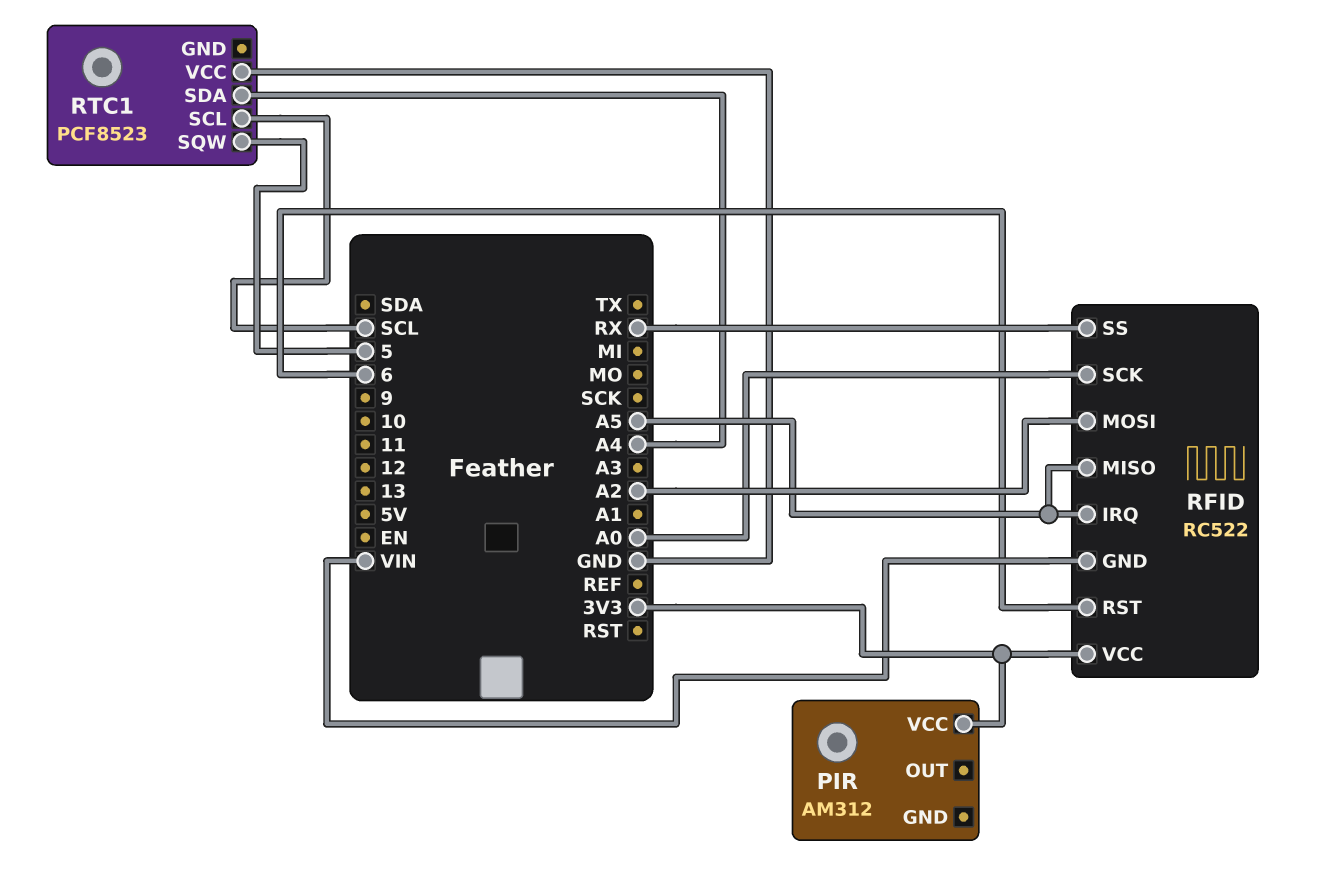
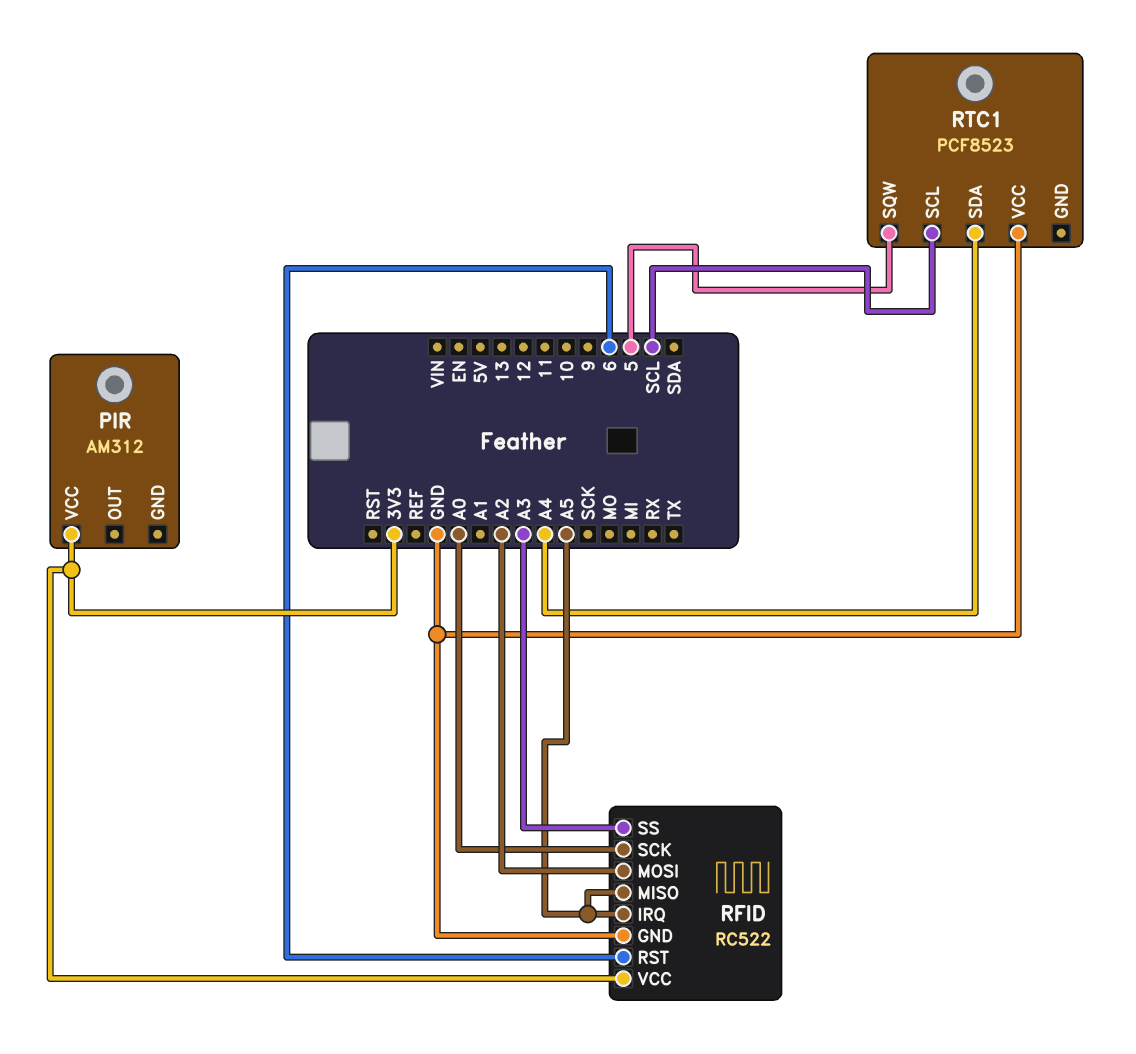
RFID pin GND: VIN -> GND
RFID pin SS: RX -> A3

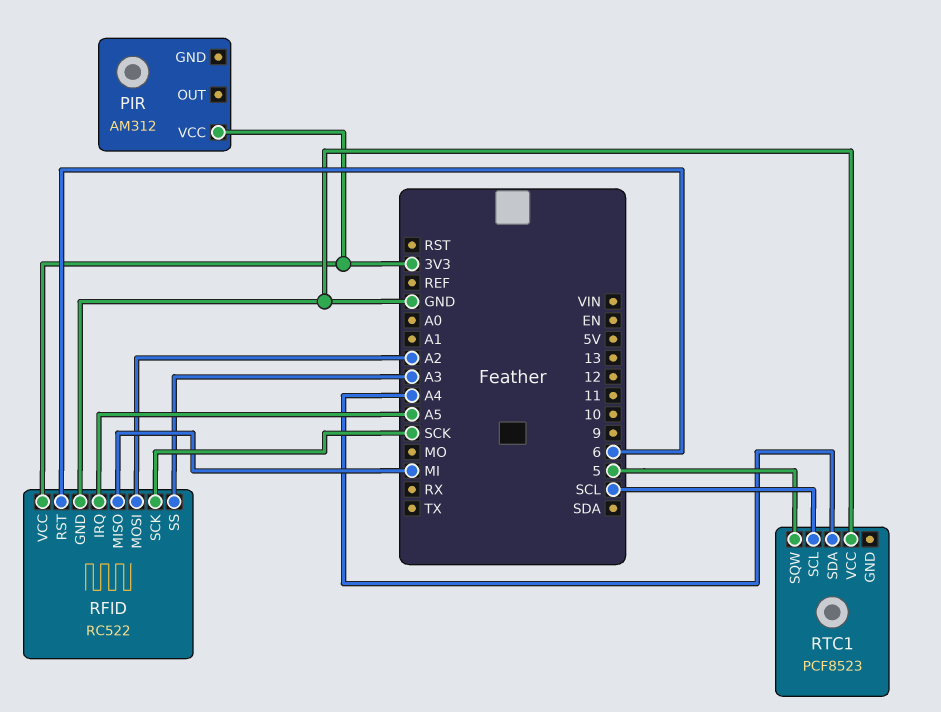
RFID pin MISO: A5 -> MI
RFID pin SCK: A0 -> SCK

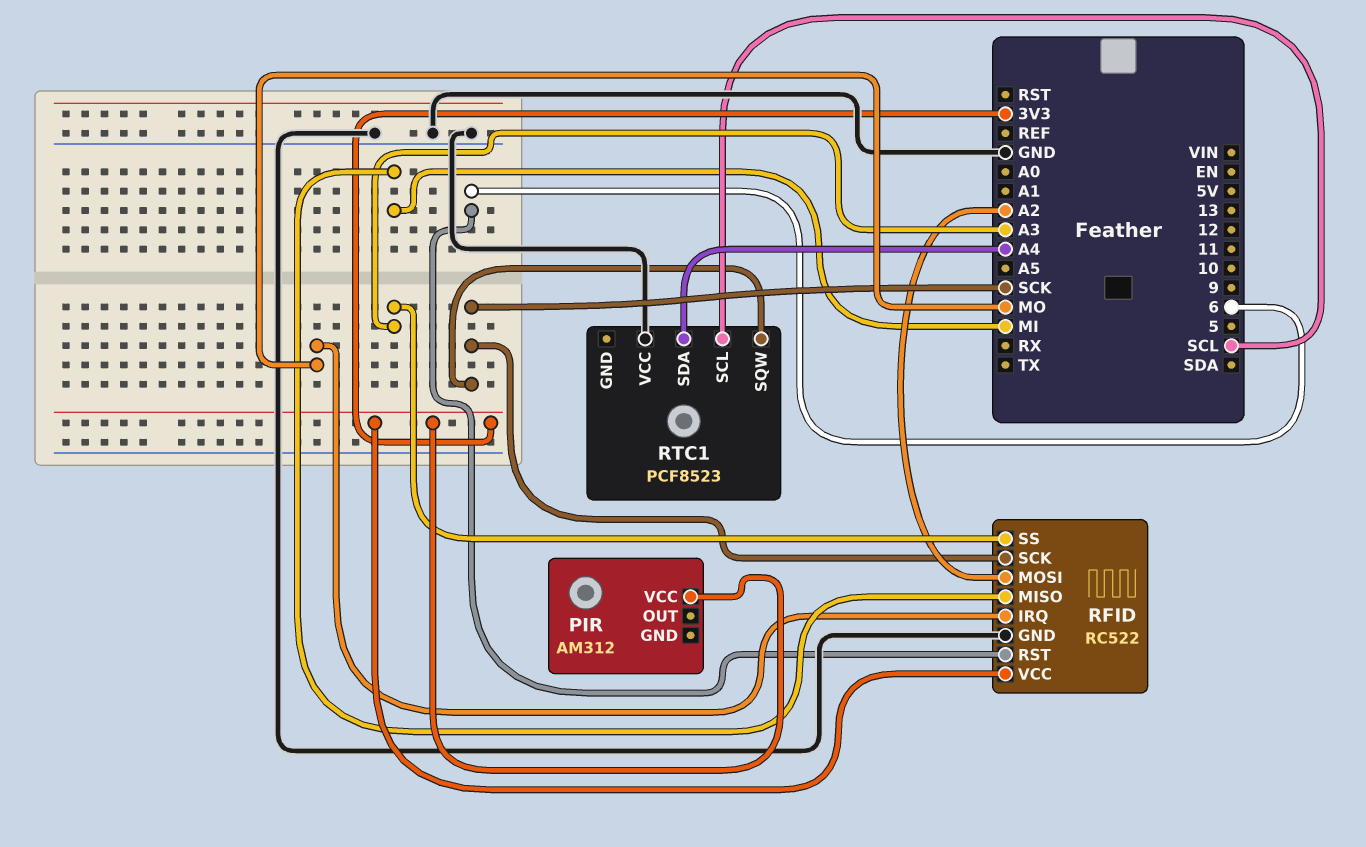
RFID pin IRQ: A5 -> MO
RTC1 pin SQW: 5 -> SCK

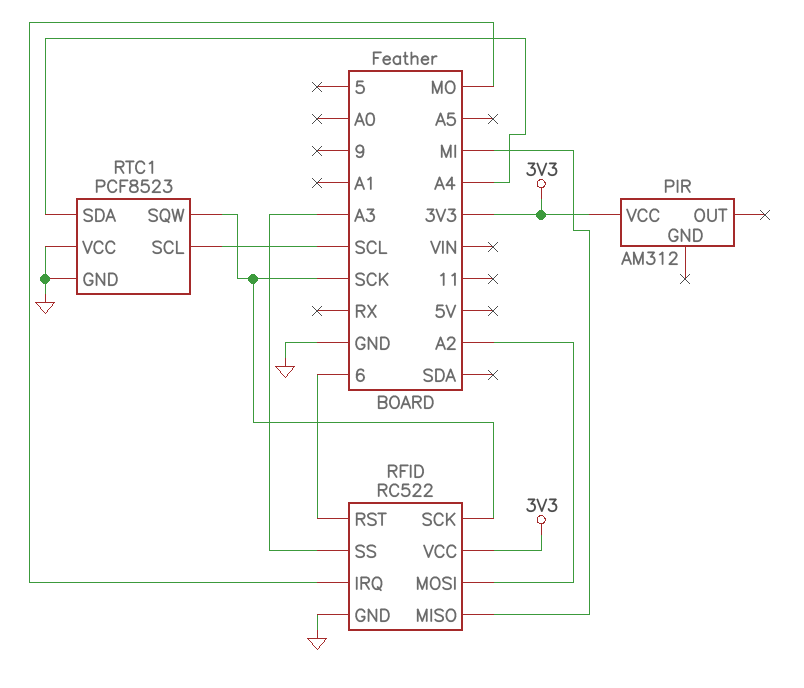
RTC1 pin GND: none -> GND

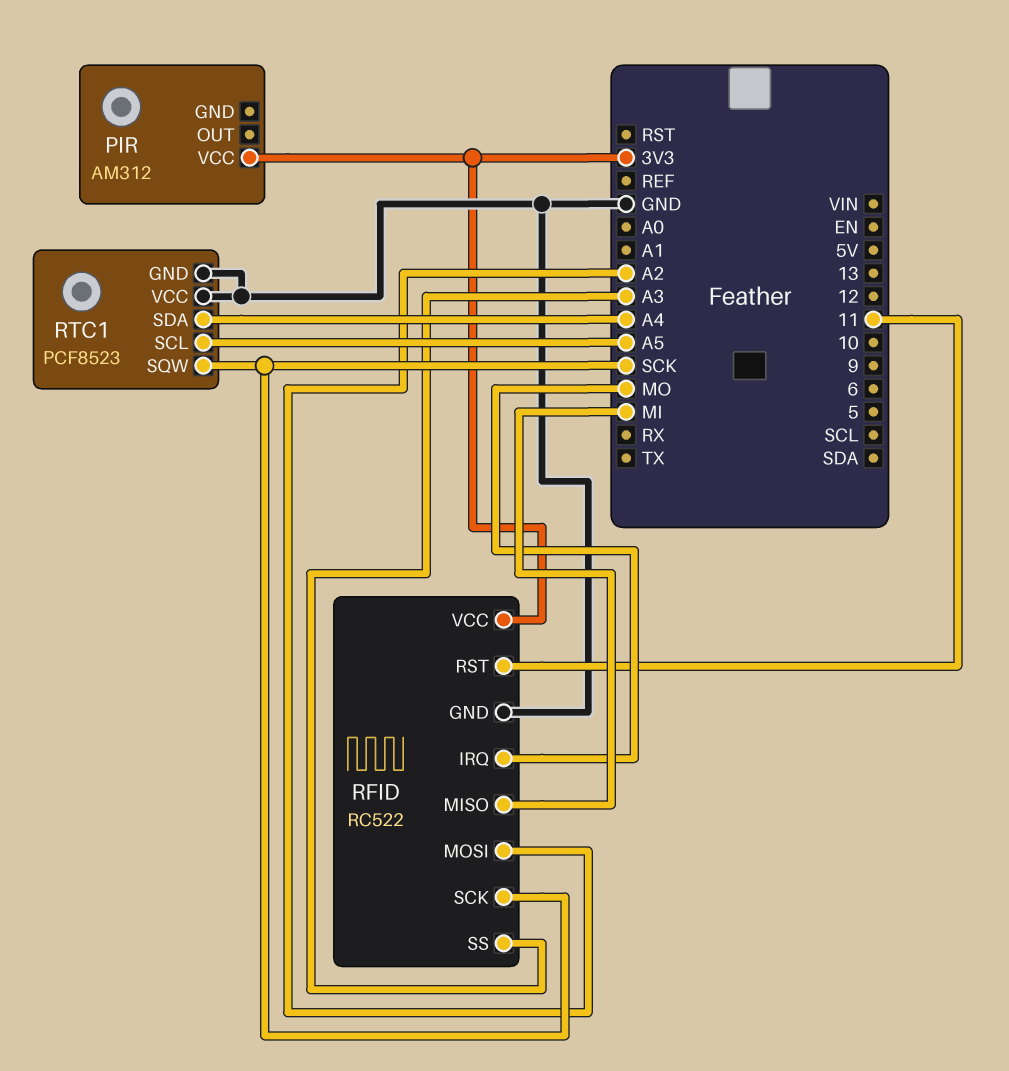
RFID pin RST: 6 -> 11
RTC1 pin SCL: SCL -> A5

